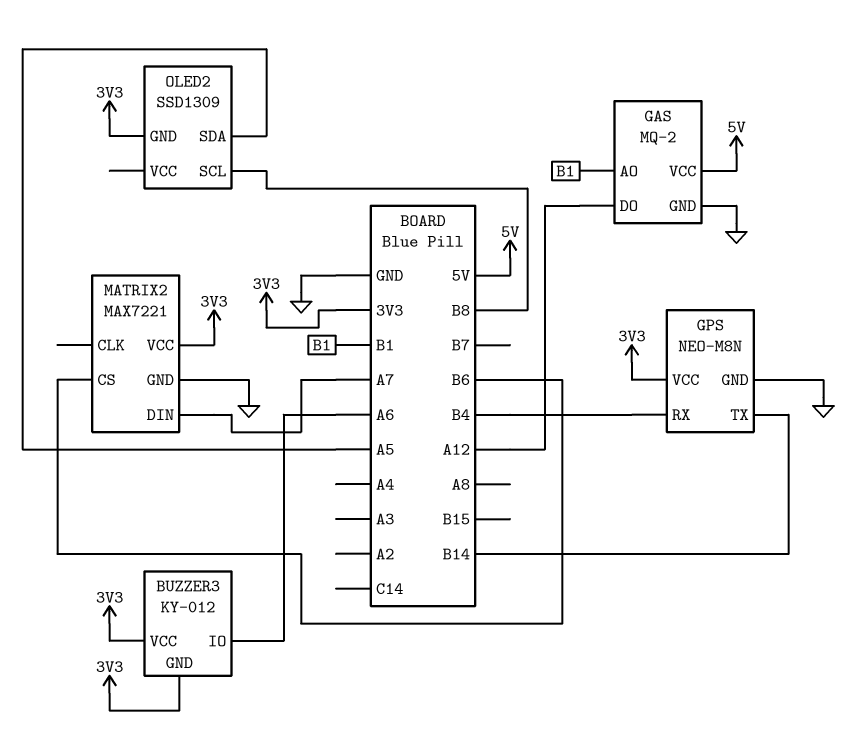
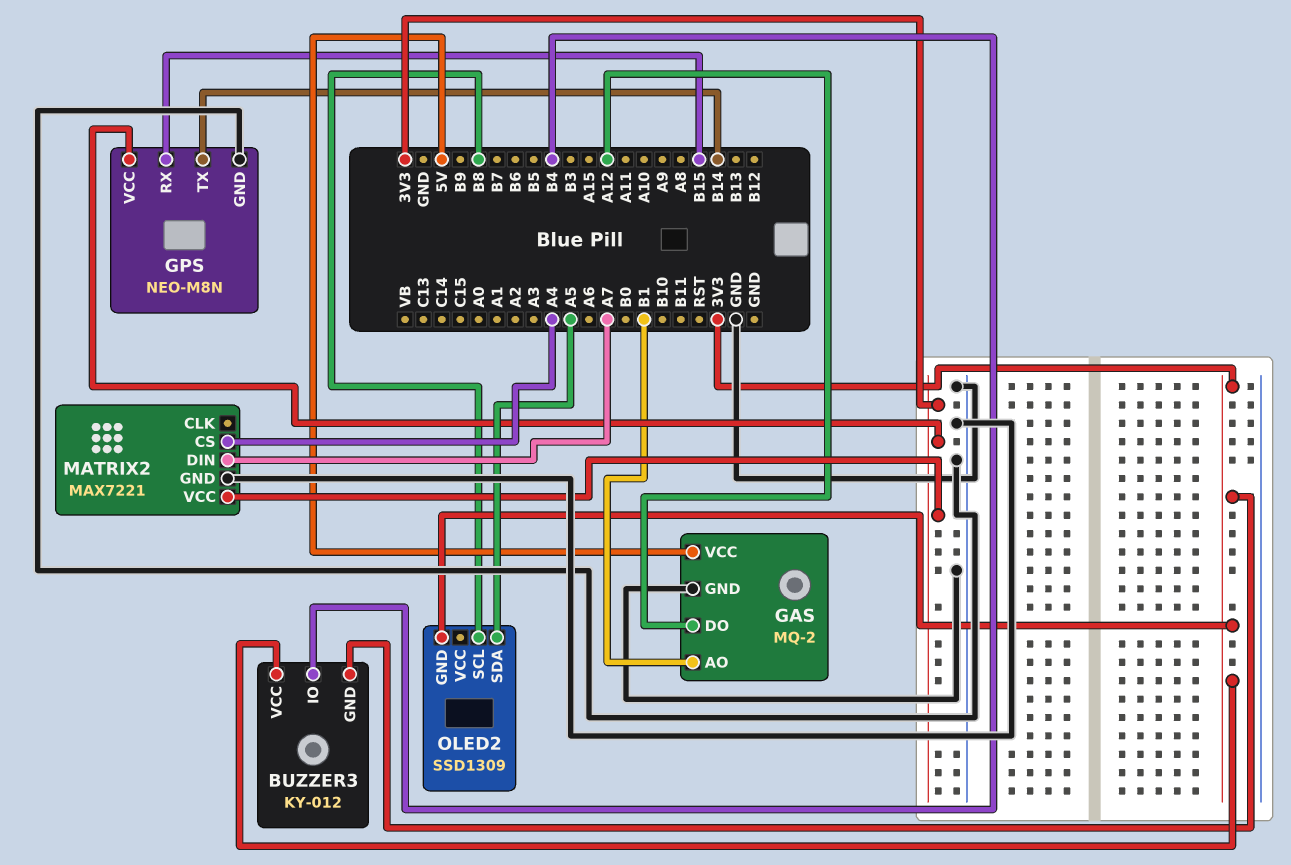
BUZZER3 pin IO: A6 -> B4
GPS pin RX: B4 -> B15
MATRIX2 pin CS: B6 -> A4

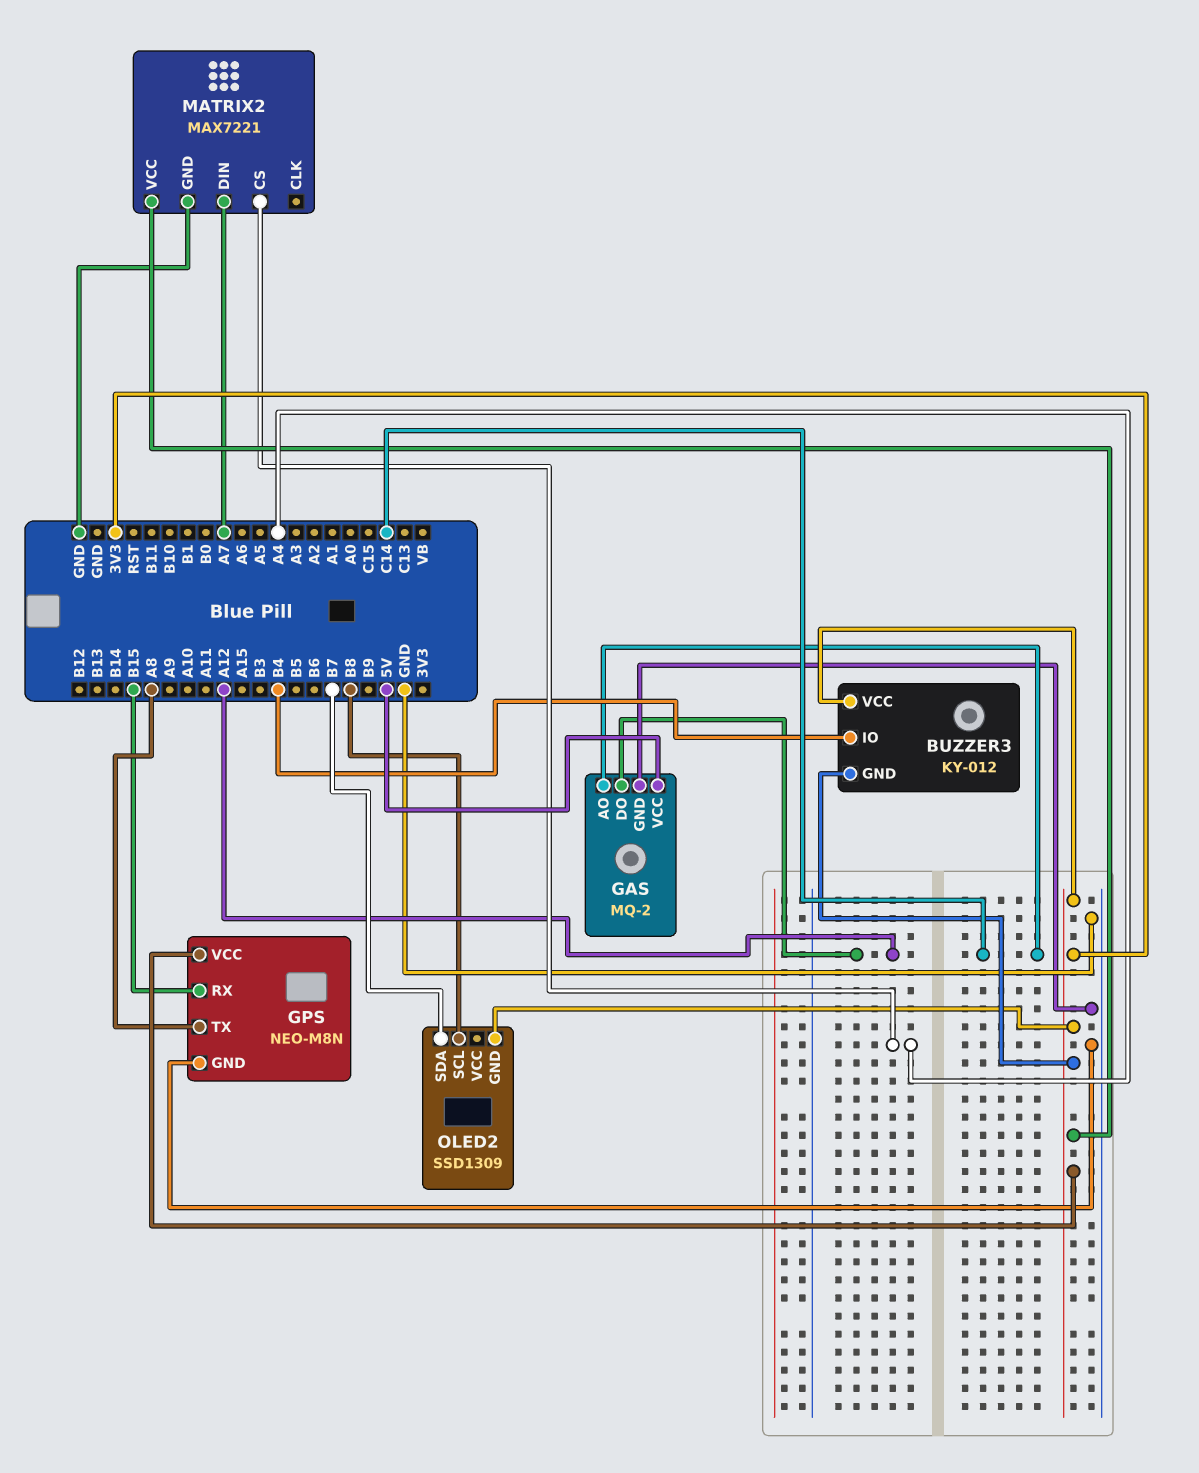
GAS pin AO: B1 -> C14
GPS pin TX: B14 -> A8
OLED2 pin SDA: A5 -> B7

